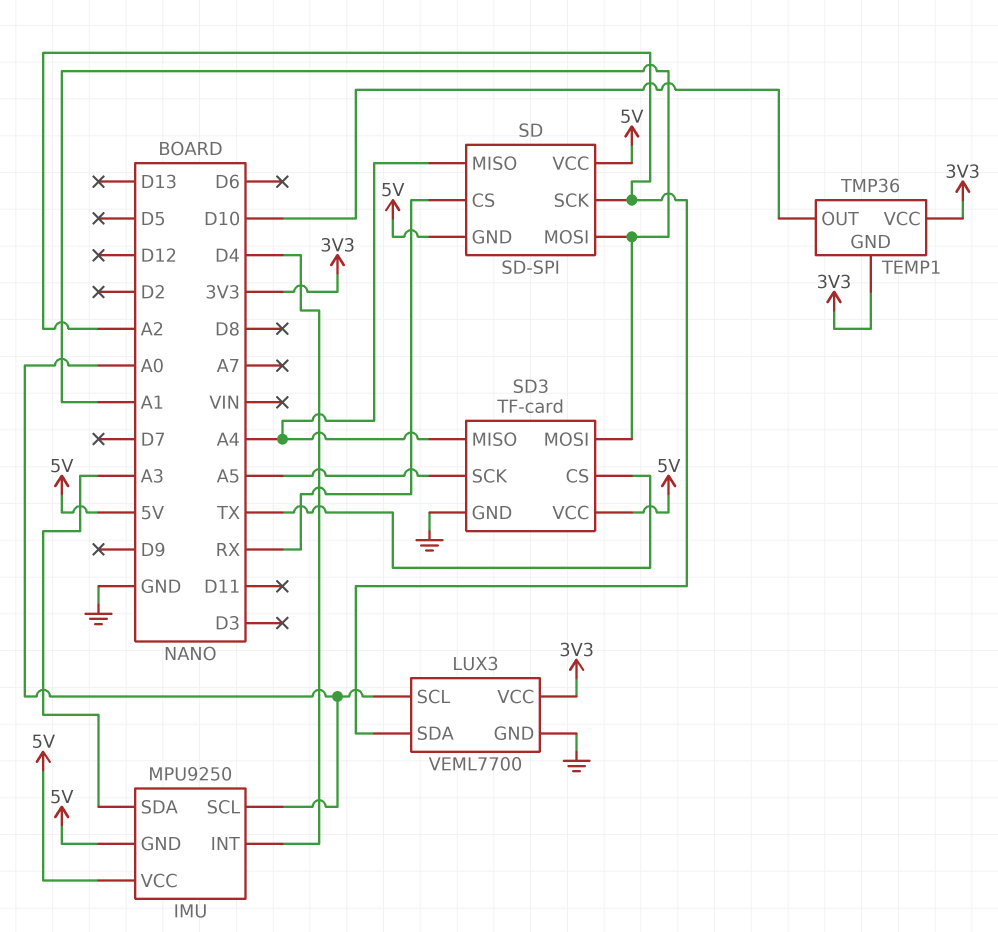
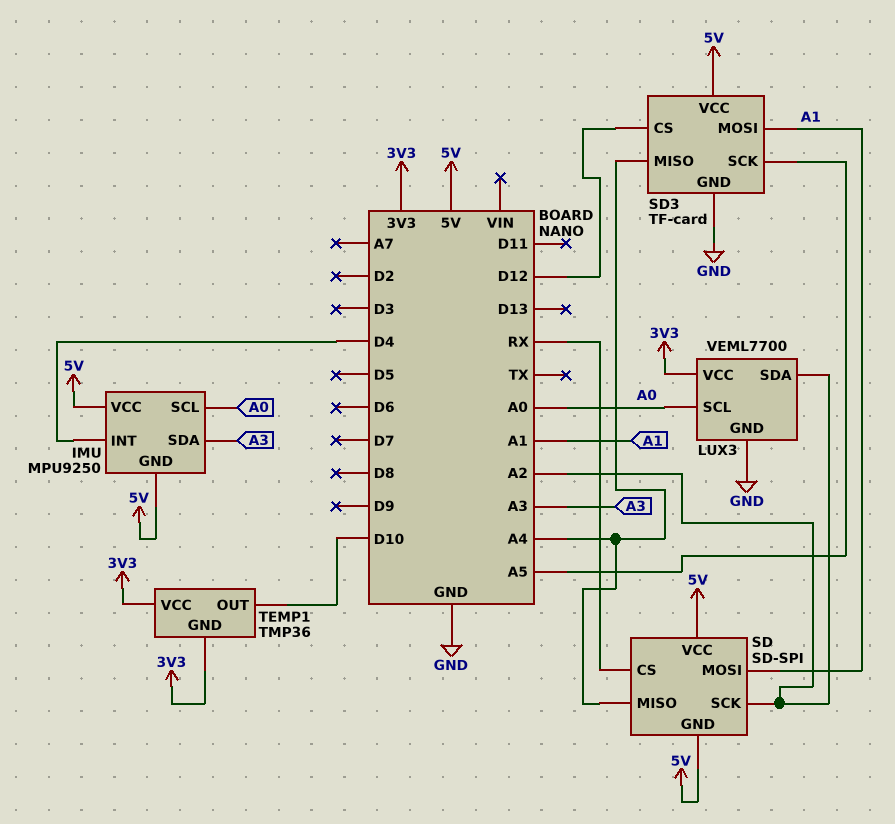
SD3 pin CS: TX -> D12

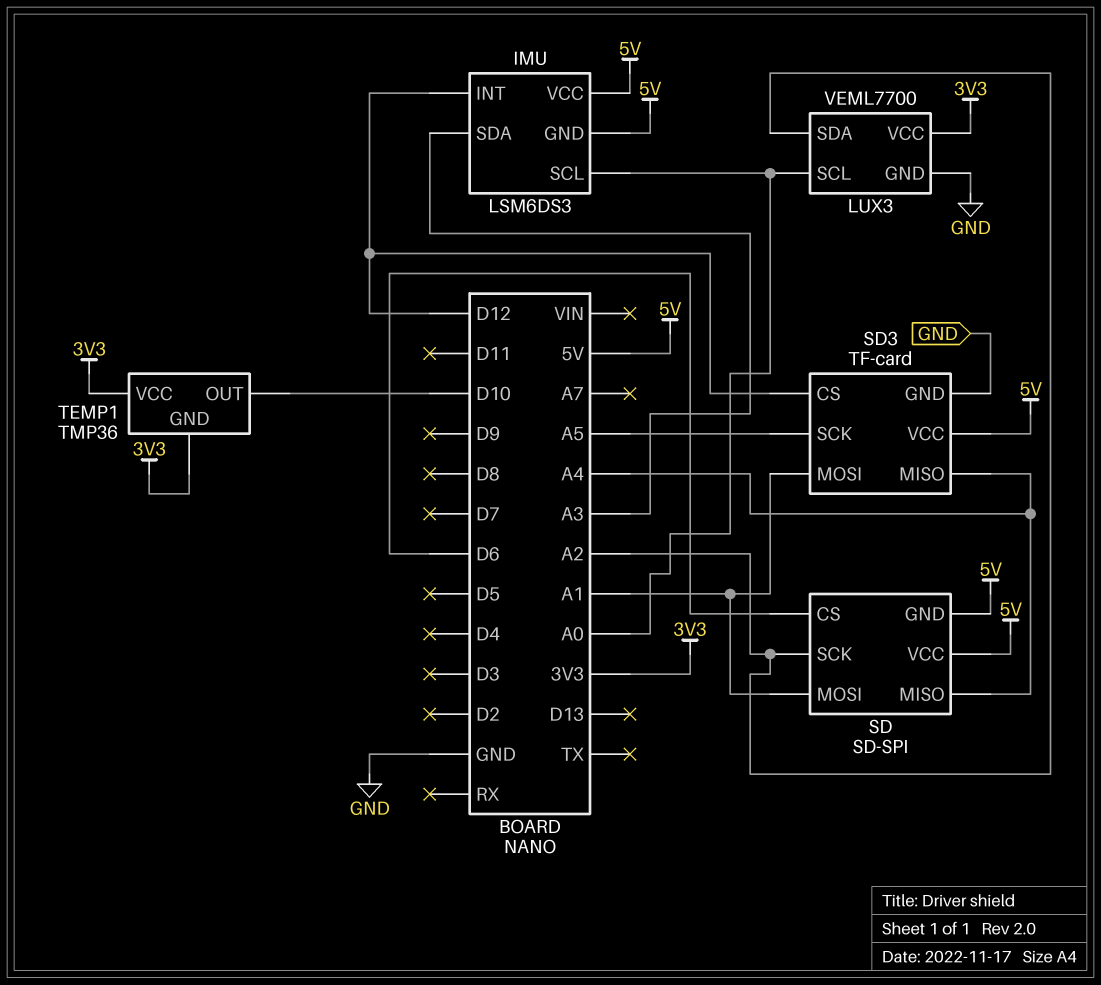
IMU: MPU9250 -> LSM6DS3
IMU pin INT: D4 -> D12
SD pin CS: RX -> D6

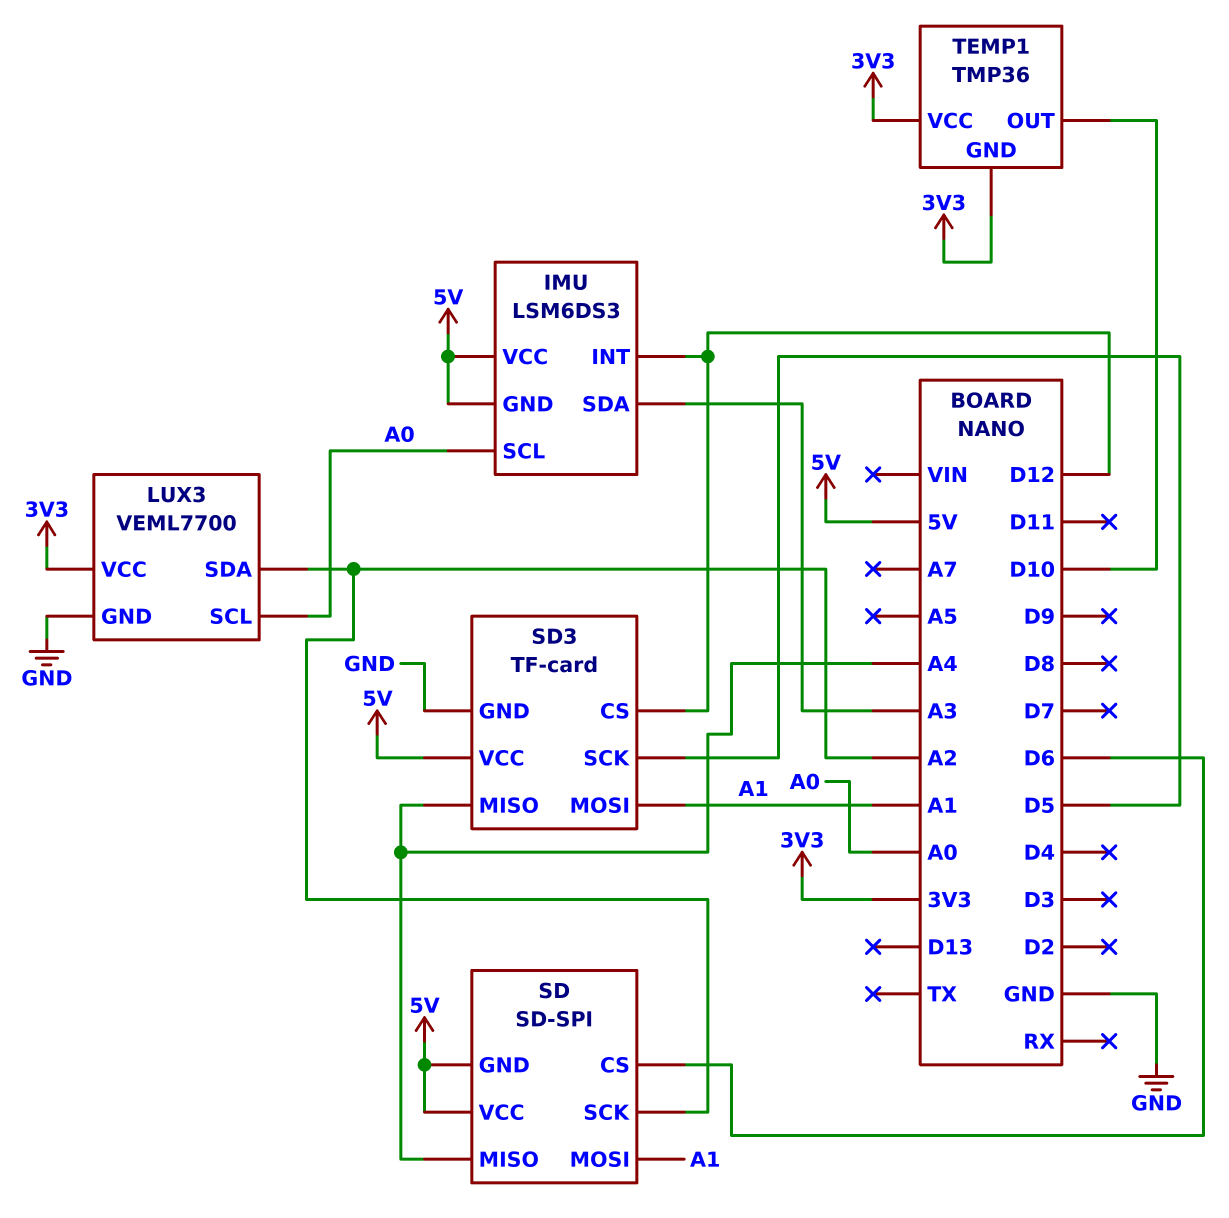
SD3 pin SCK: A5 -> D5

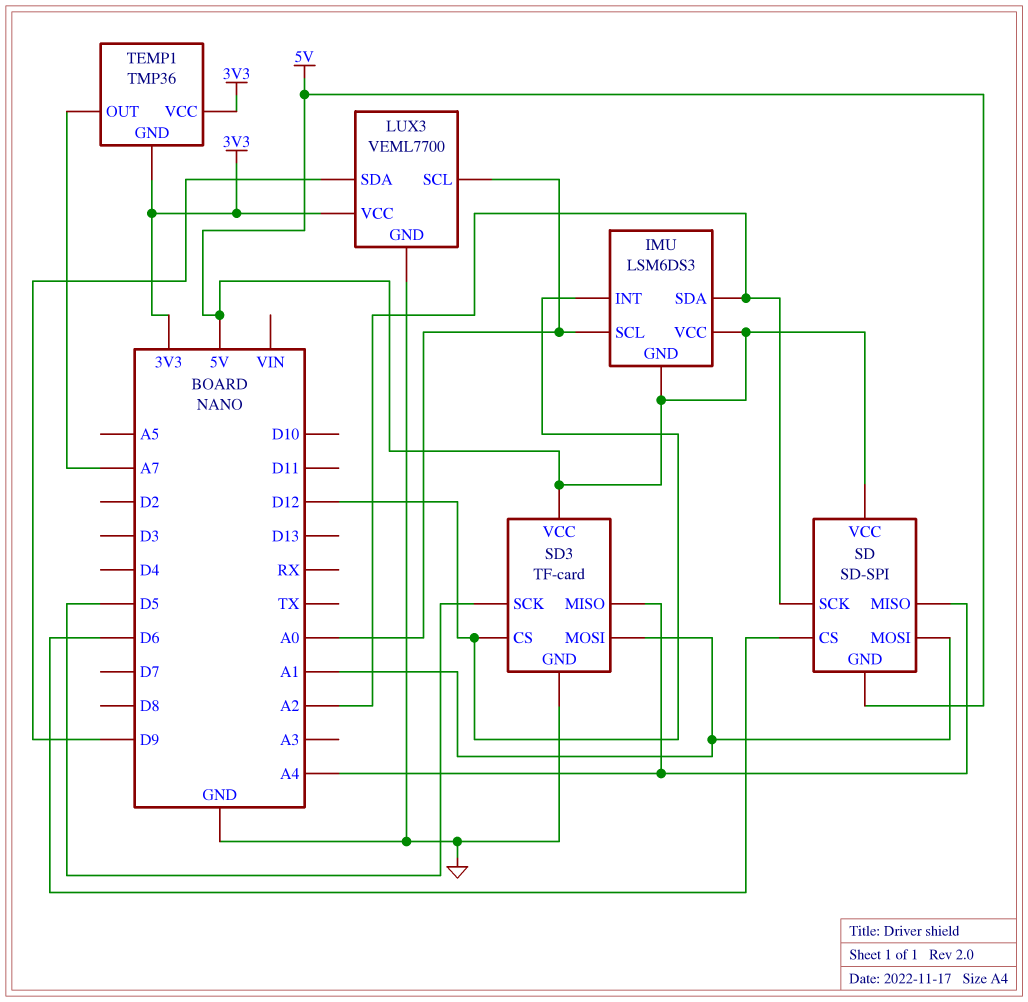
IMU pin SDA: A3 -> A2
LUX3 pin SDA: A2 -> D9
TEMP1 pin OUT: D10 -> A7

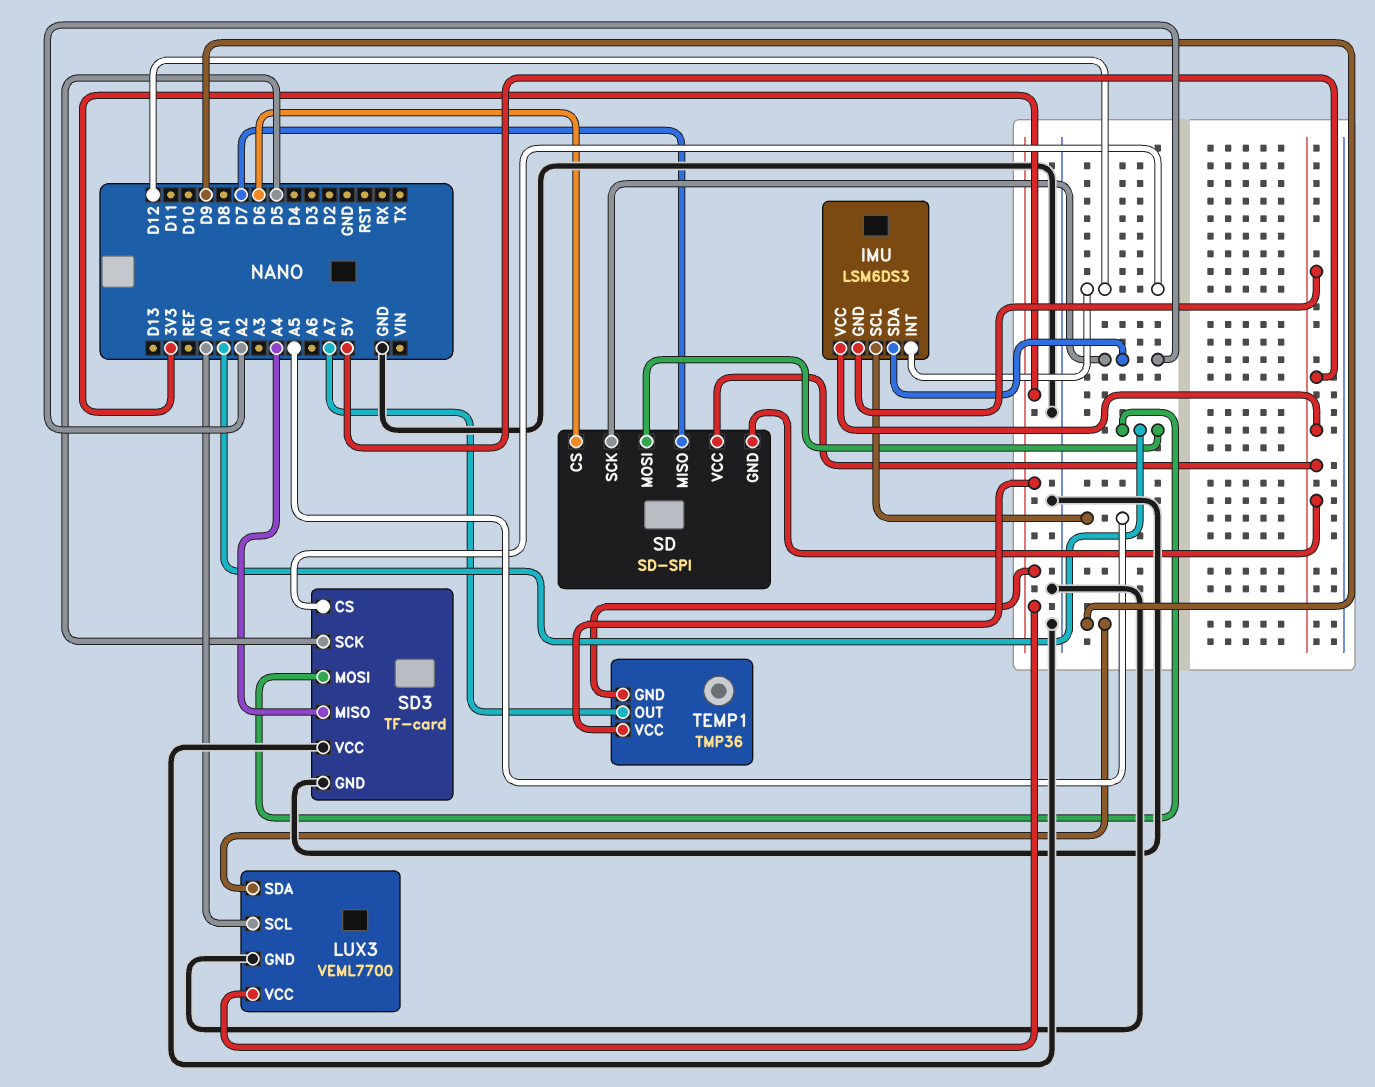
IMU pin SCL: A0 -> A5
SD pin MISO: A4 -> D7
SD3 pin VCC: 5V -> GND

